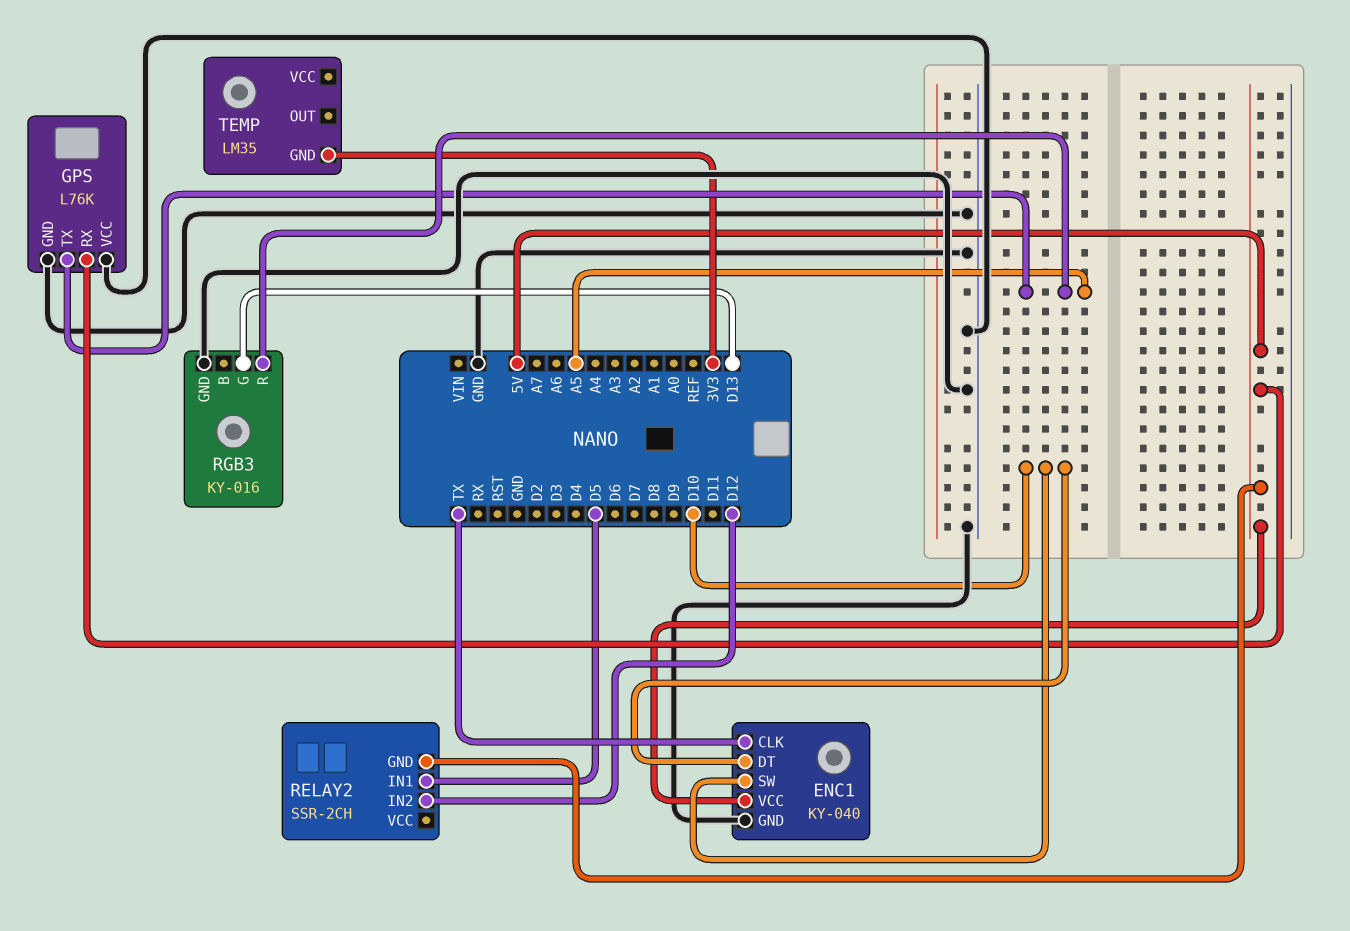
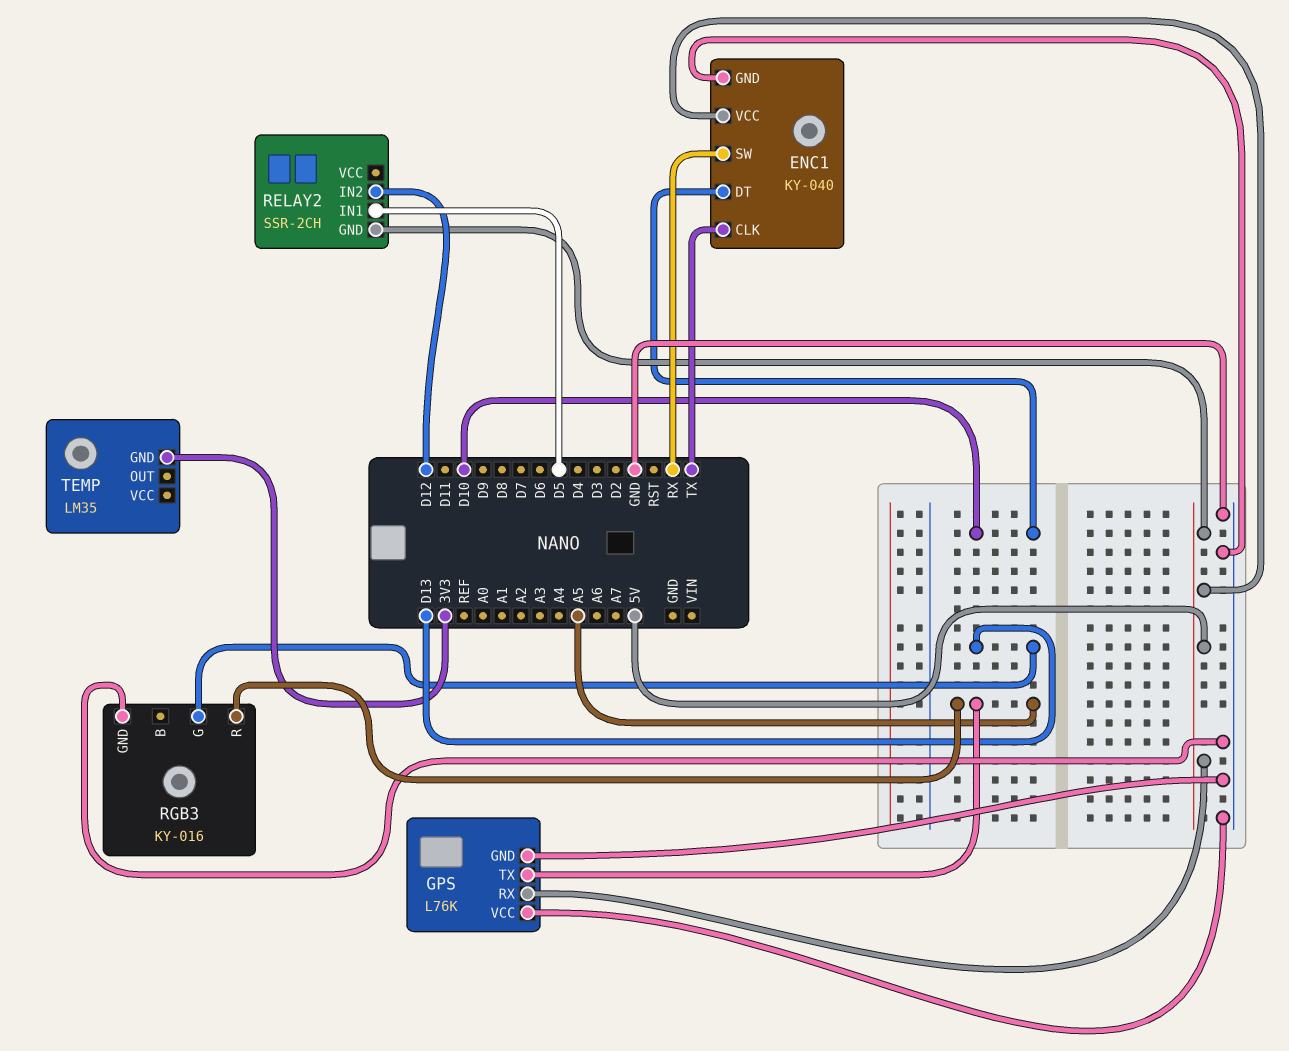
ENC1 pin SW: D10 -> RX

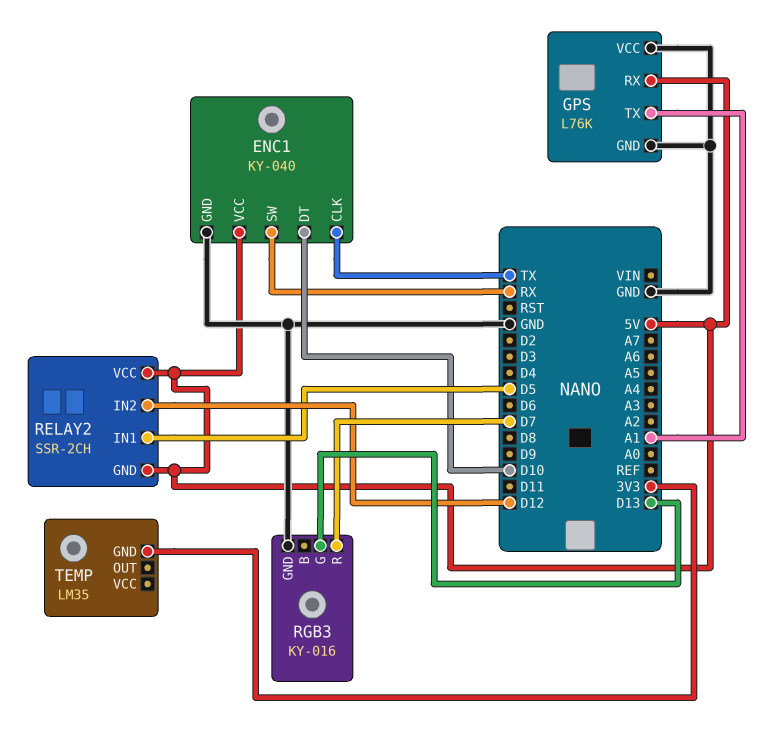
GPS pin TX: A5 -> A1
RELAY2 pin VCC: none -> 5V
RGB3 pin R: A5 -> D7

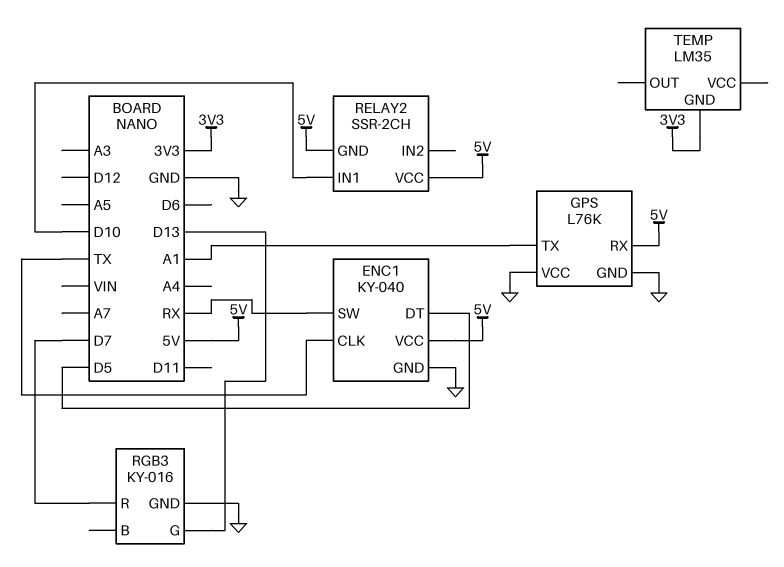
ENC1 pin DT: D10 -> D5
RELAY2 pin IN1: D5 -> D10
RELAY2 pin IN2: D12 -> none

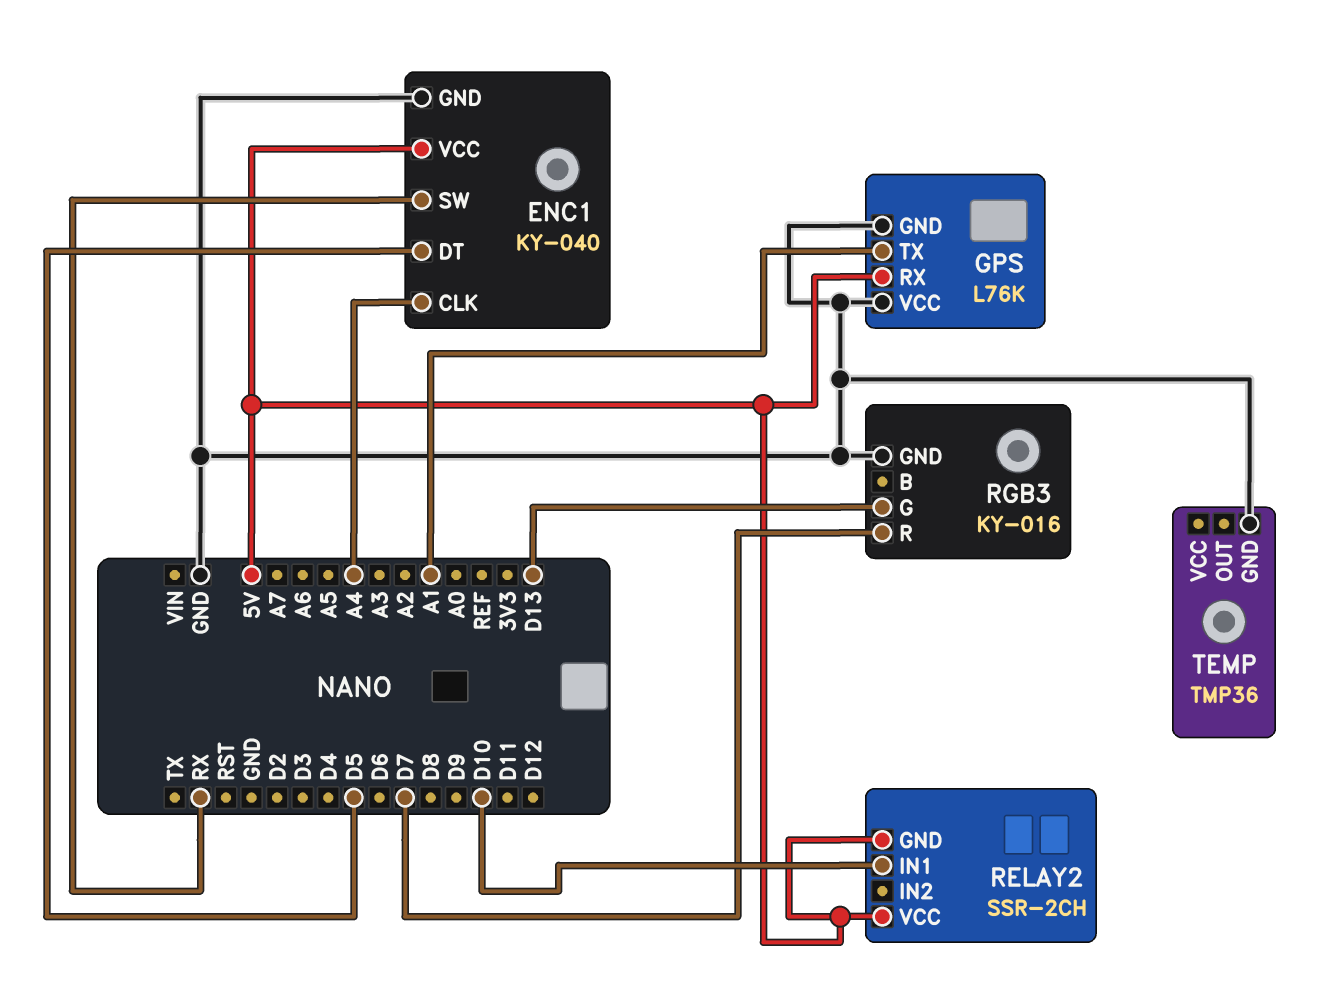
ENC1 pin CLK: TX -> A4
TEMP: LM35 -> TMP36
TEMP pin GND: 3V3 -> GND

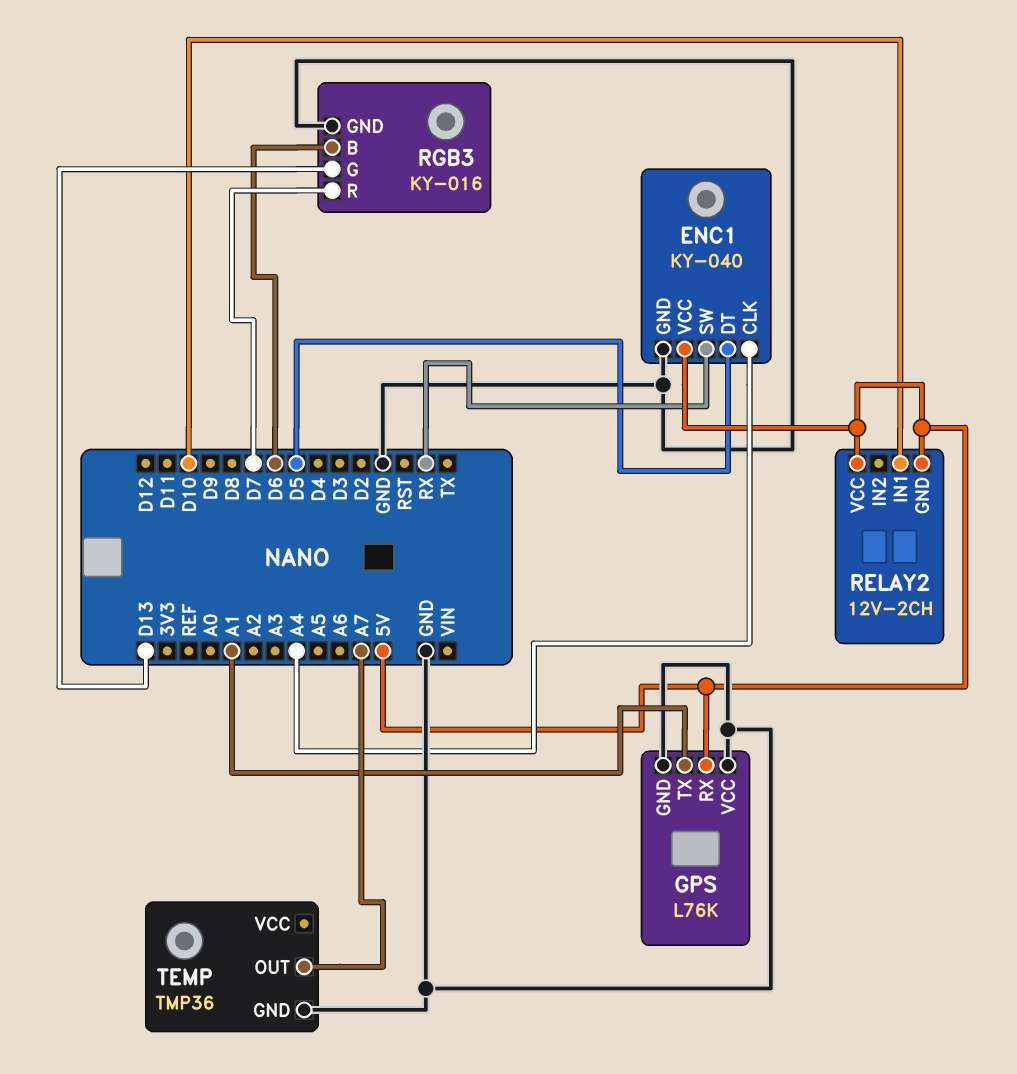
RELAY2: SSR-2CH -> 12V-2CH
RGB3 pin B: none -> D6
TEMP pin OUT: none -> A7

